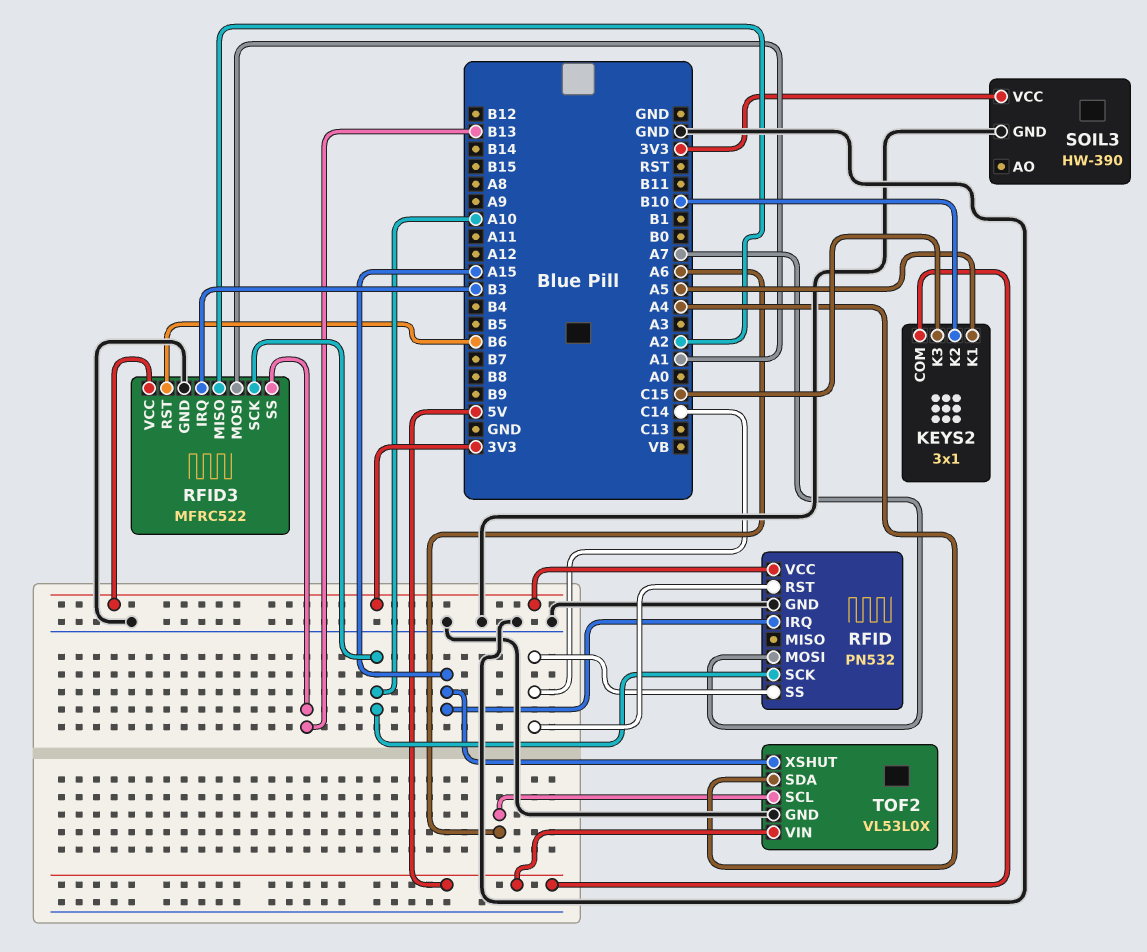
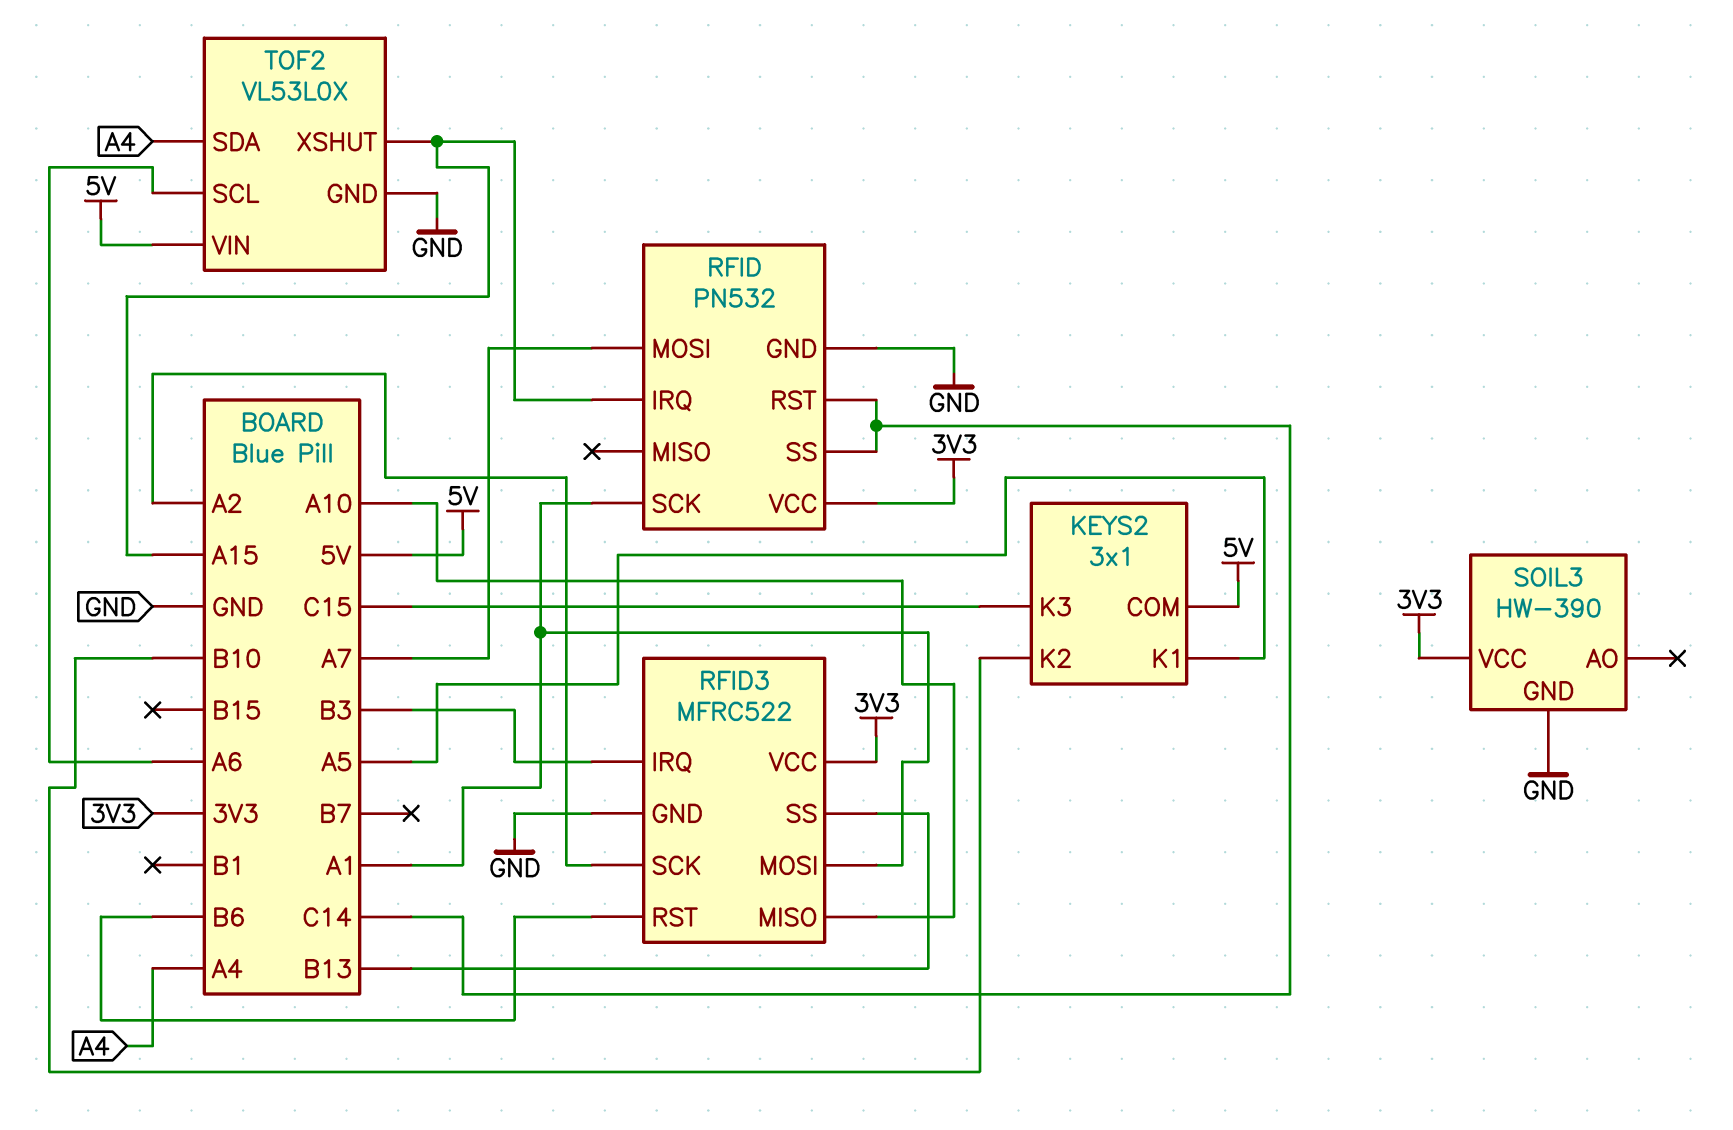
RFID pin SCK: A10 -> A1
RFID3 pin MISO: A2 -> A10
RFID3 pin SCK: A10 -> A2

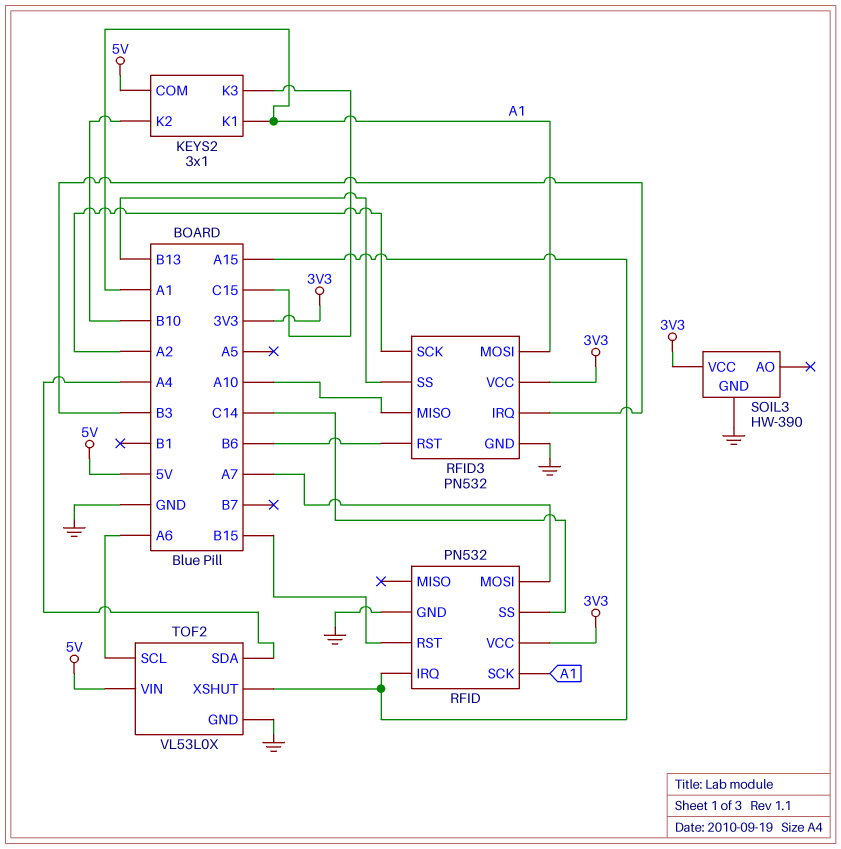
KEYS2 pin K1: A5 -> A1
RFID pin RST: C14 -> B15
RFID3: MFRC522 -> PN532

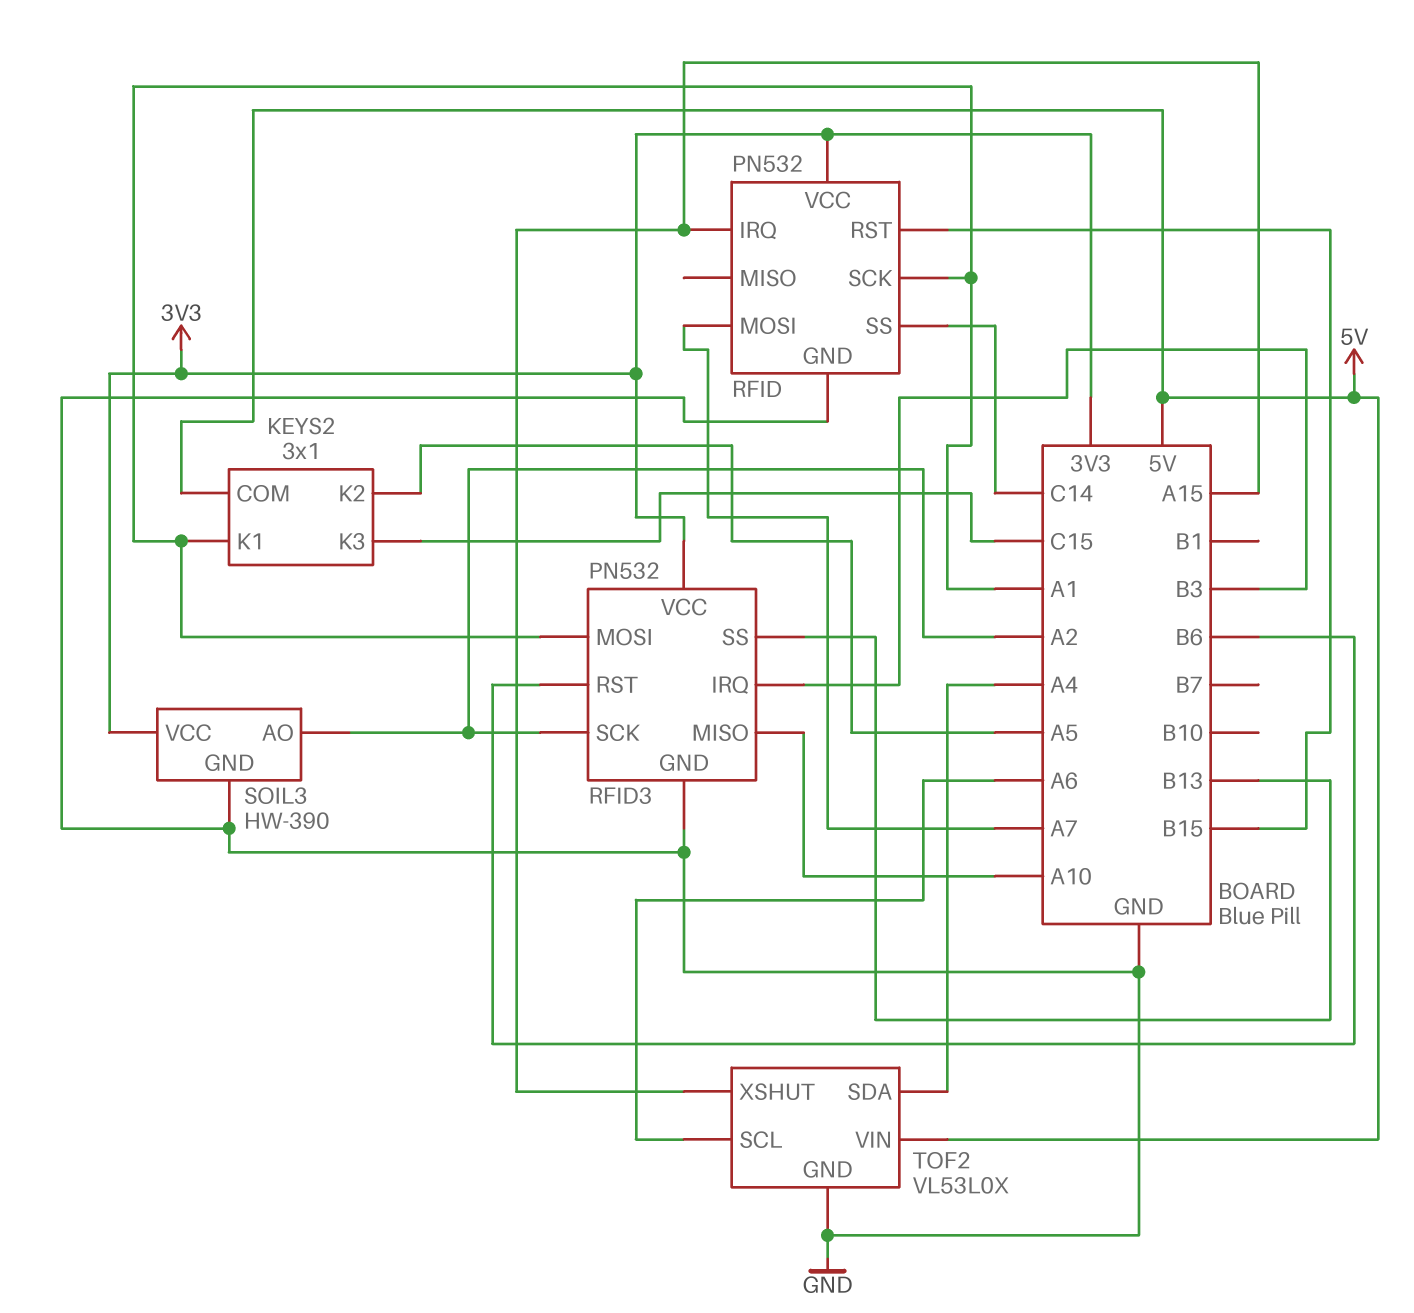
KEYS2 pin K2: B10 -> A5
SOIL3 pin AO: none -> A2

